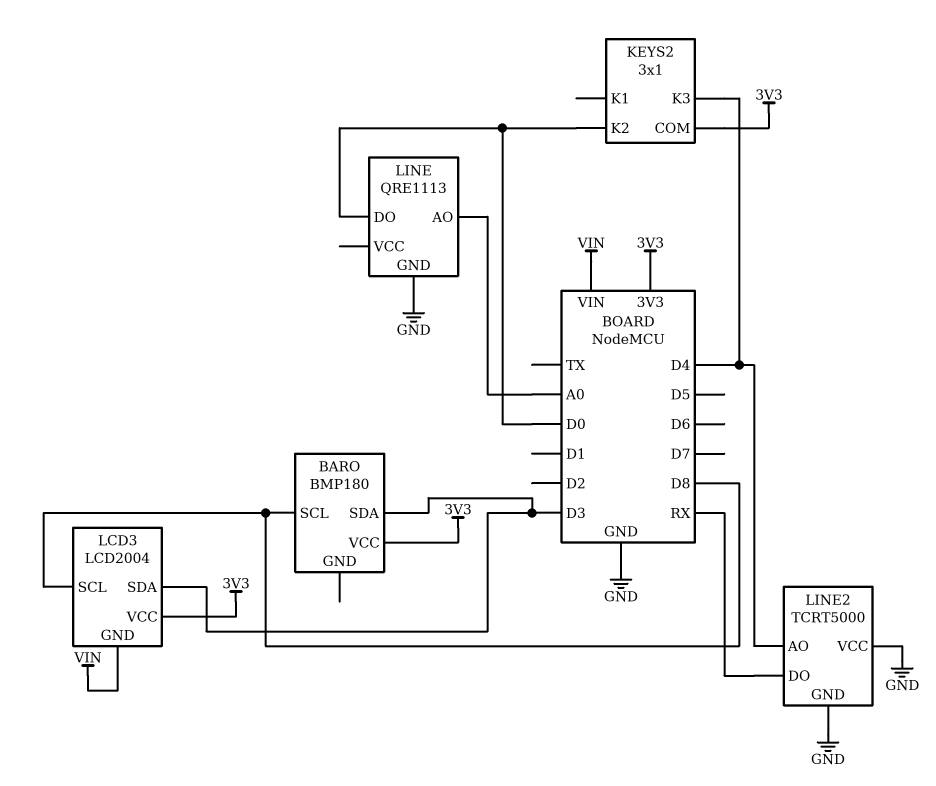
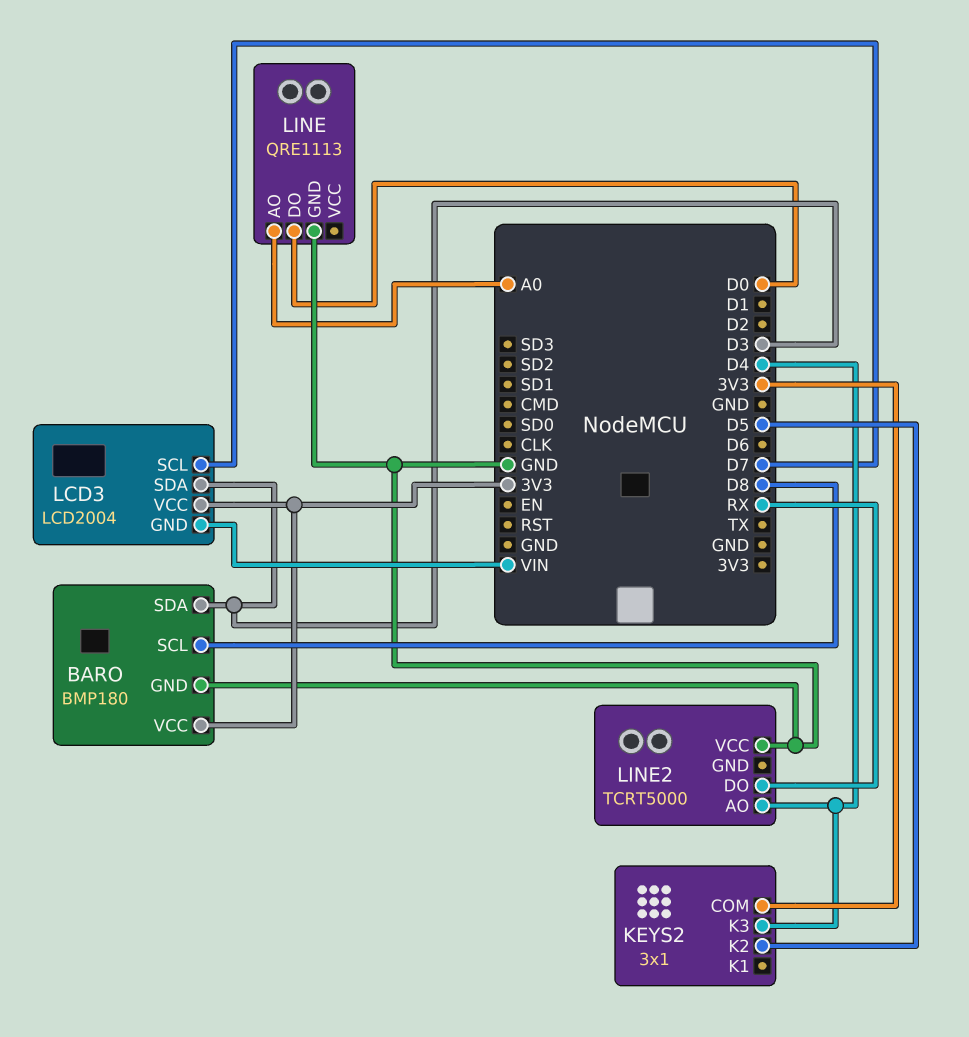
BARO pin GND: none -> GND
KEYS2 pin K2: D0 -> D5
LCD3 pin SCL: D8 -> D7
LINE2 pin GND: GND -> none

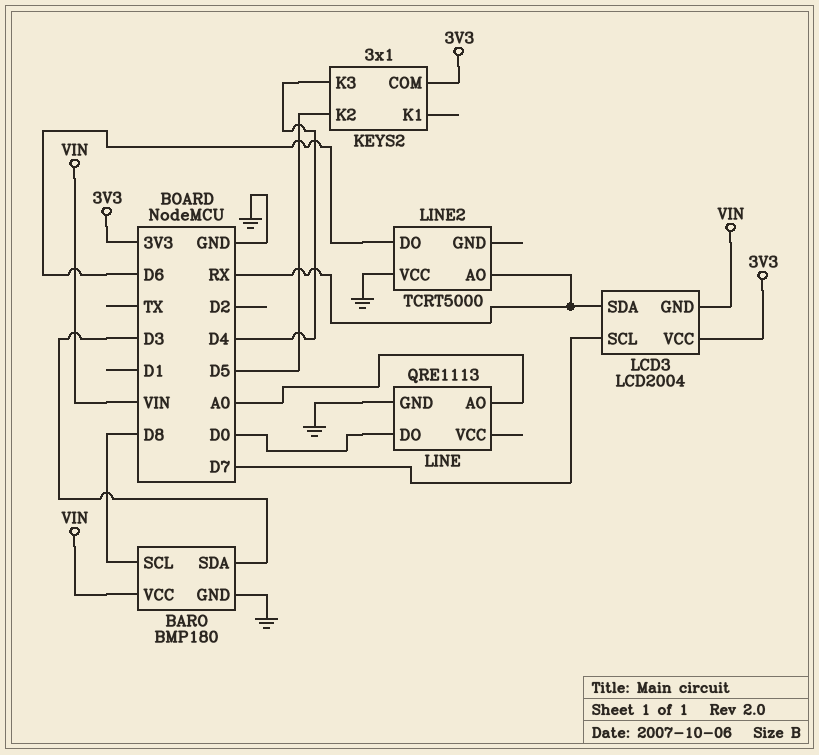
BARO pin VCC: 3V3 -> VIN
LCD3 pin SDA: D3 -> RX
LINE2 pin AO: D4 -> RX
LINE2 pin DO: RX -> D6

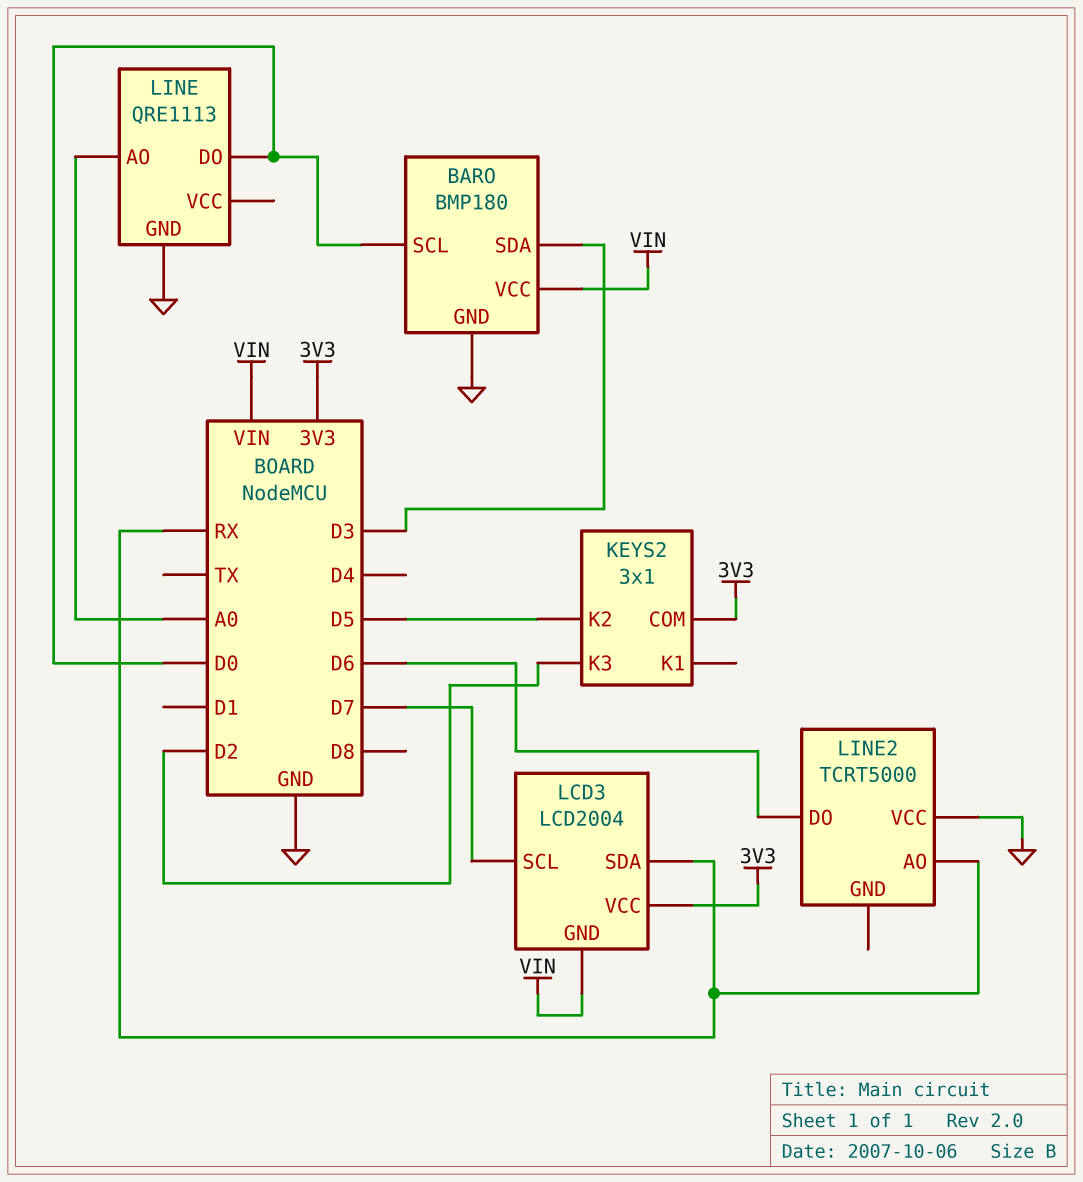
BARO pin SCL: D8 -> D0
KEYS2 pin K3: D4 -> D2

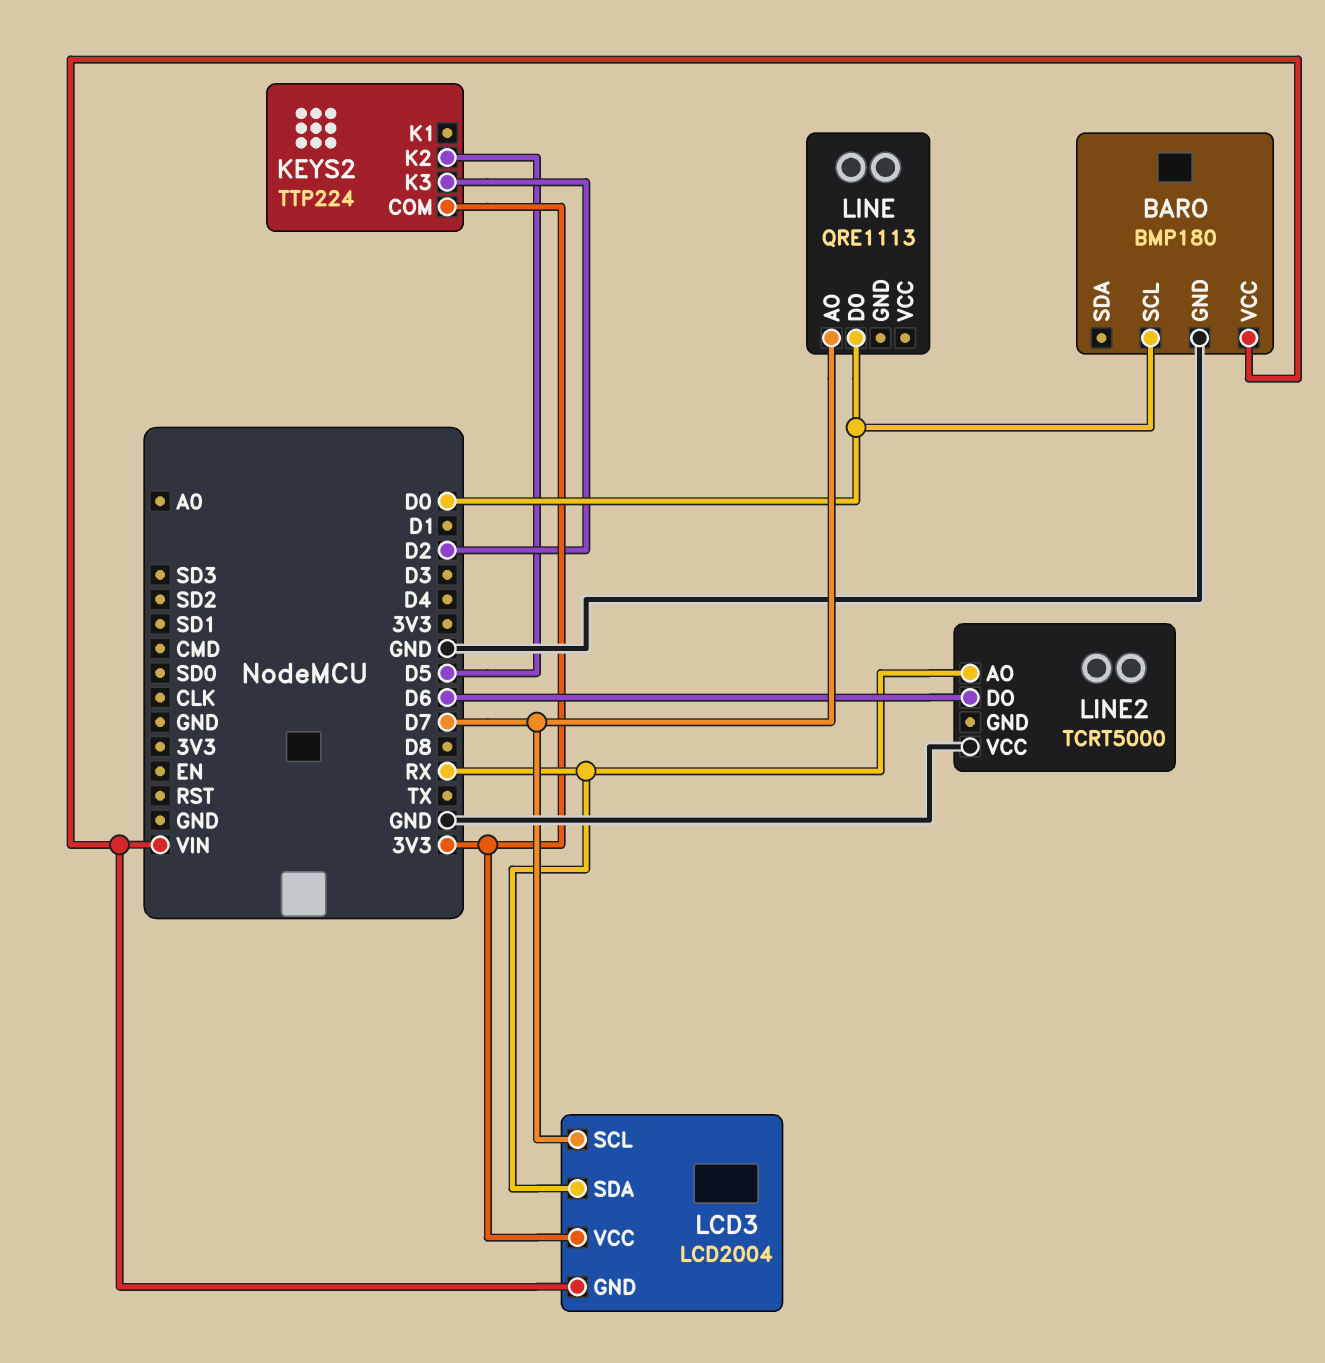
BARO pin SDA: D3 -> none
KEYS2: 3x1 -> TTP224
LINE pin AO: A0 -> D7
LINE pin GND: GND -> none

